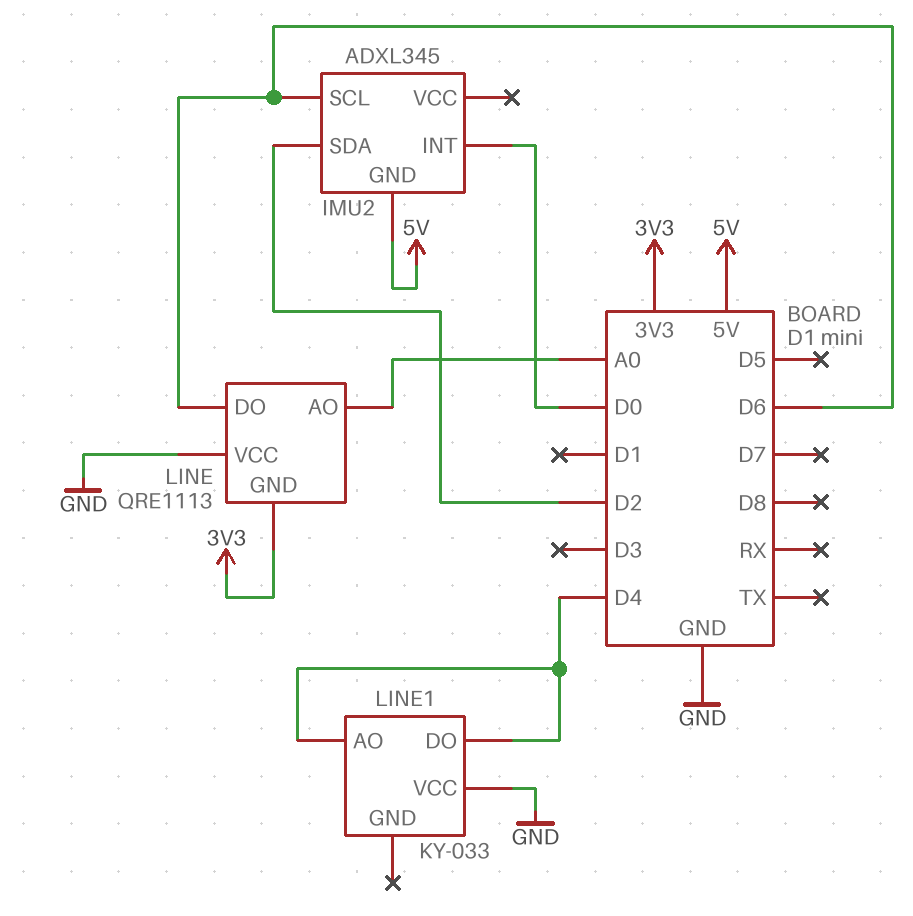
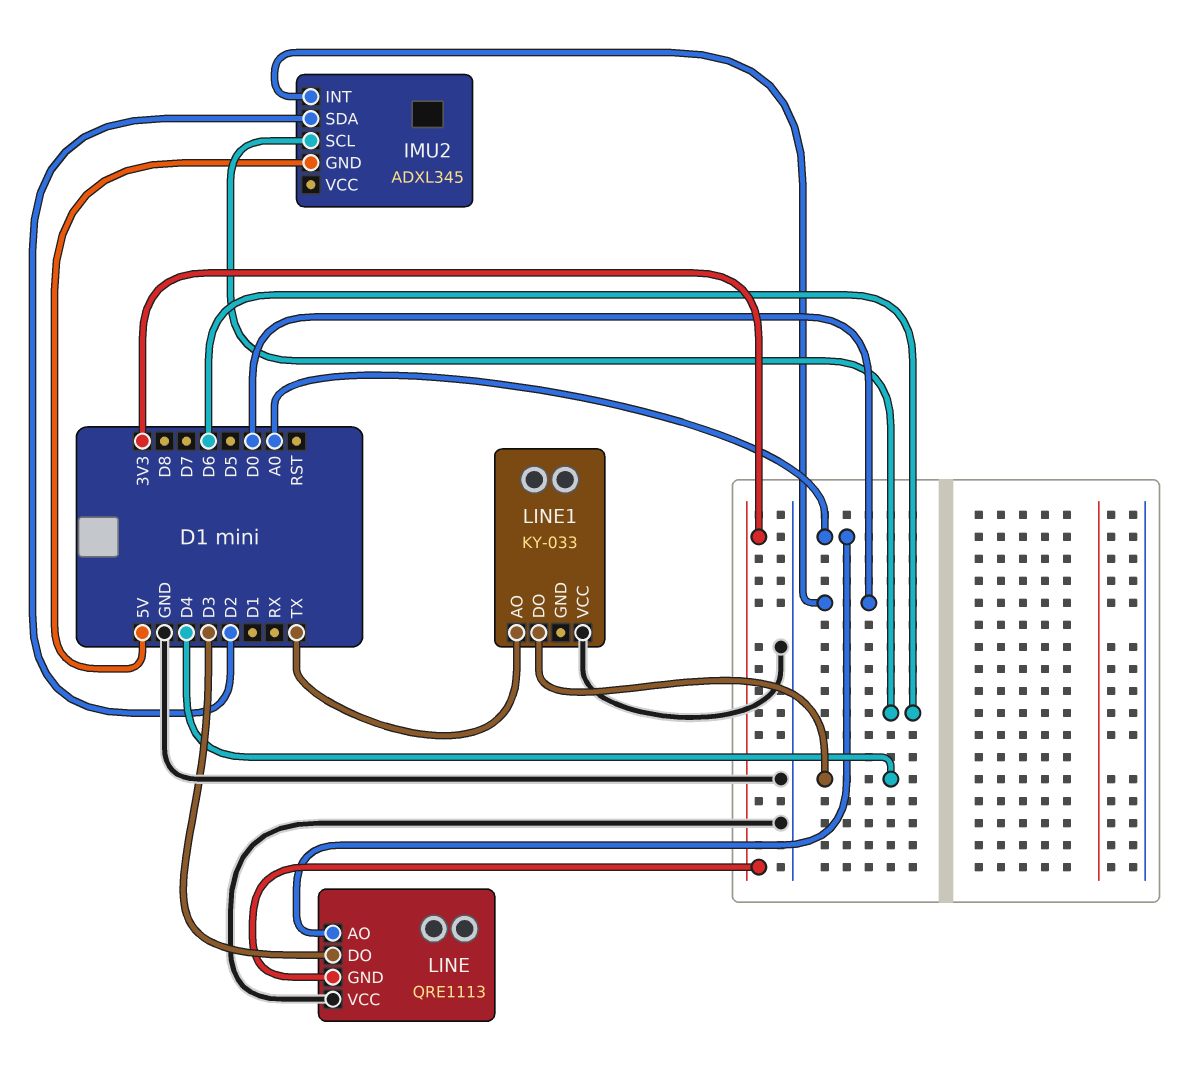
LINE pin DO: D6 -> D3
LINE1 pin AO: D4 -> TX

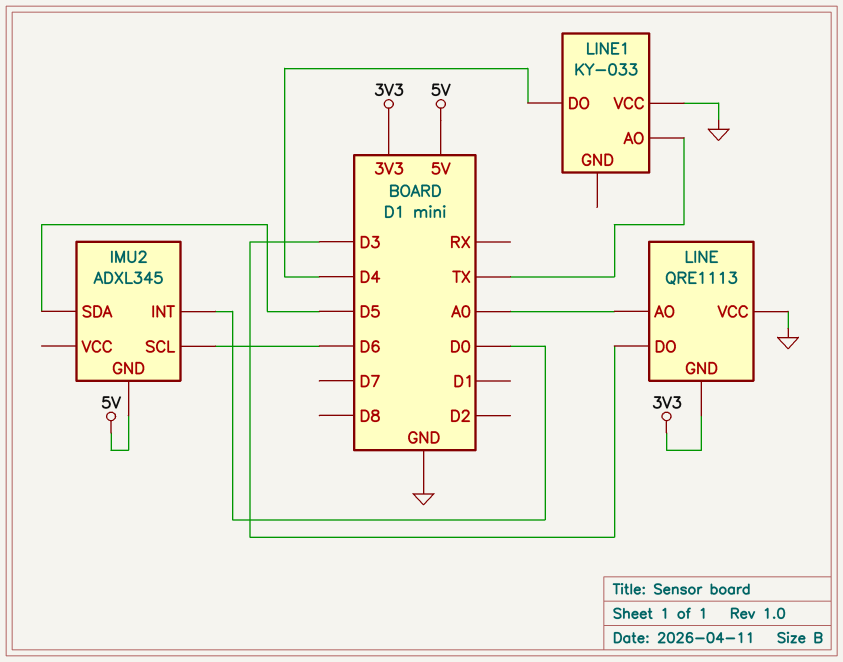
IMU2 pin SDA: D2 -> D5

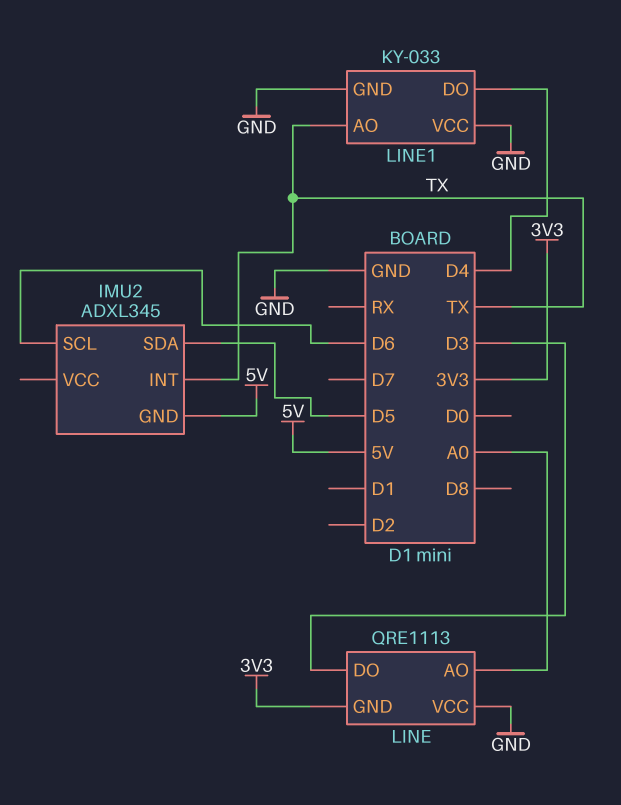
IMU2 pin INT: D0 -> TX
LINE1 pin GND: none -> GND

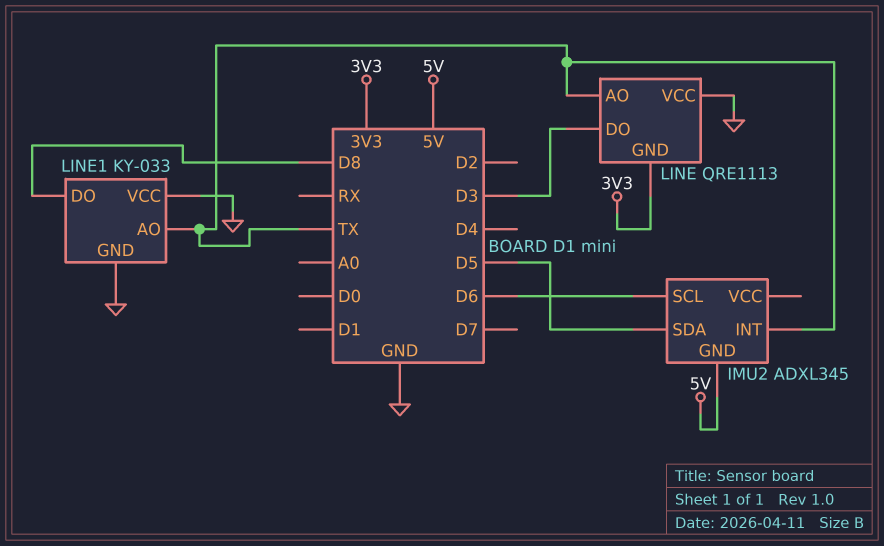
LINE pin AO: A0 -> TX
LINE1 pin DO: D4 -> D8

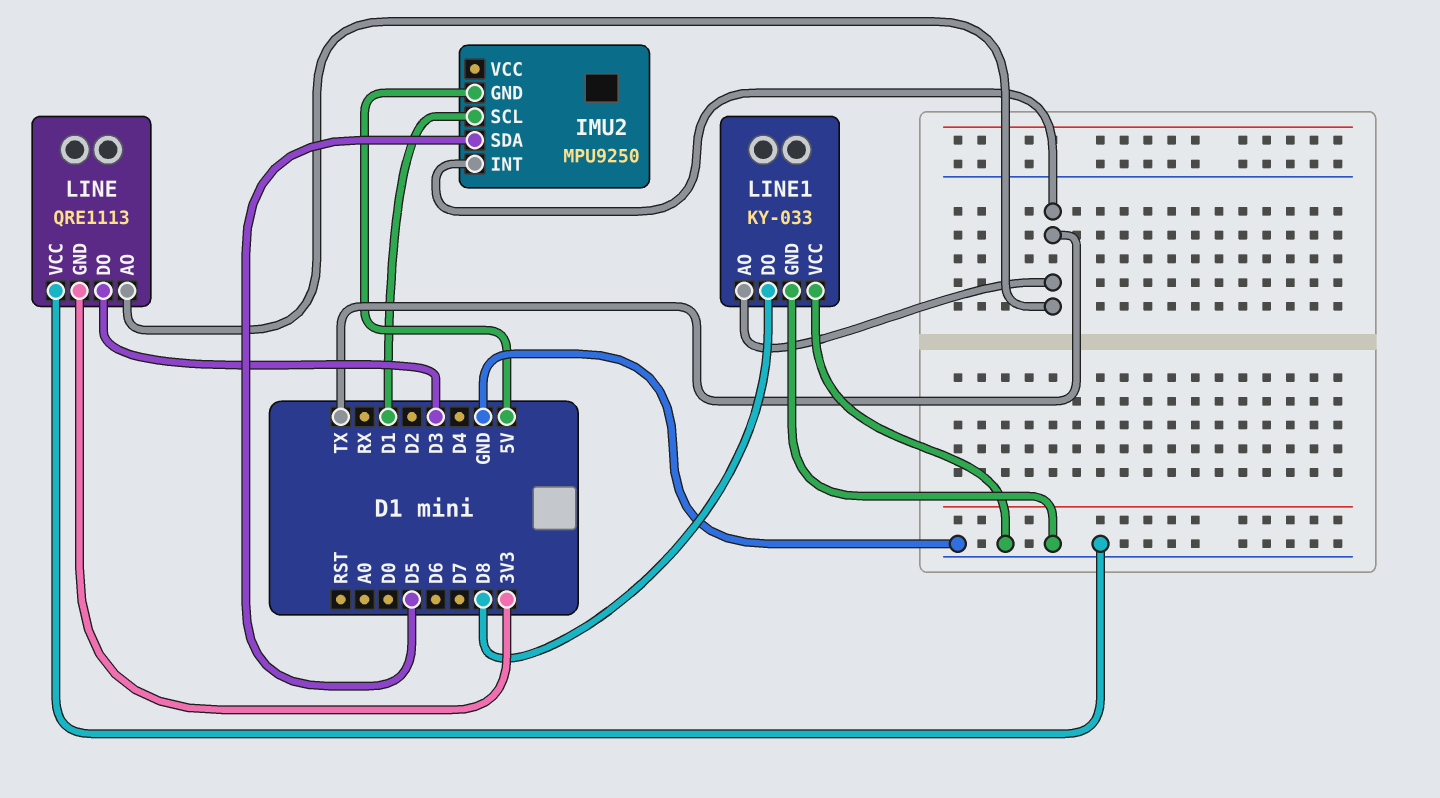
IMU2: ADXL345 -> MPU9250
IMU2 pin SCL: D6 -> D1

